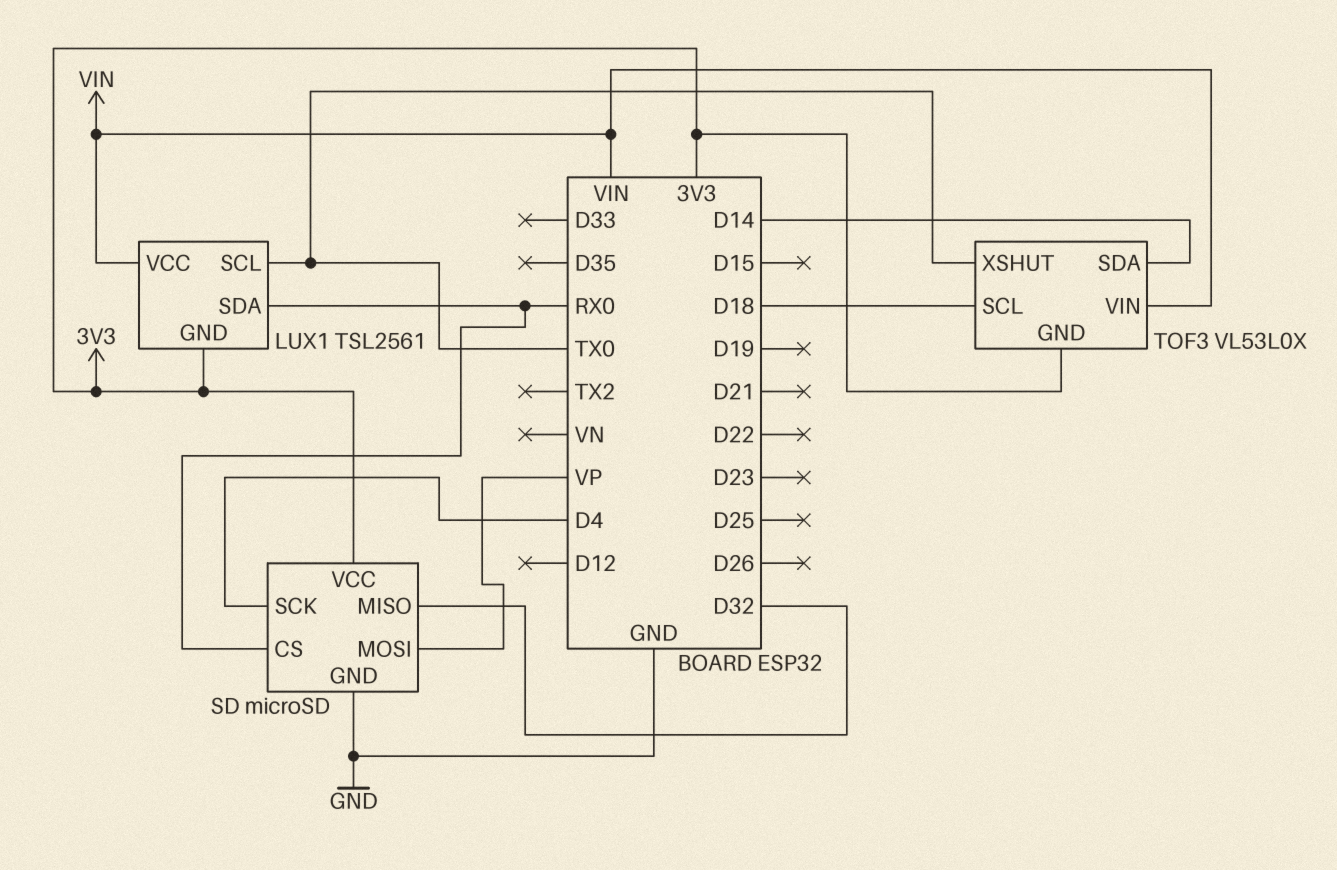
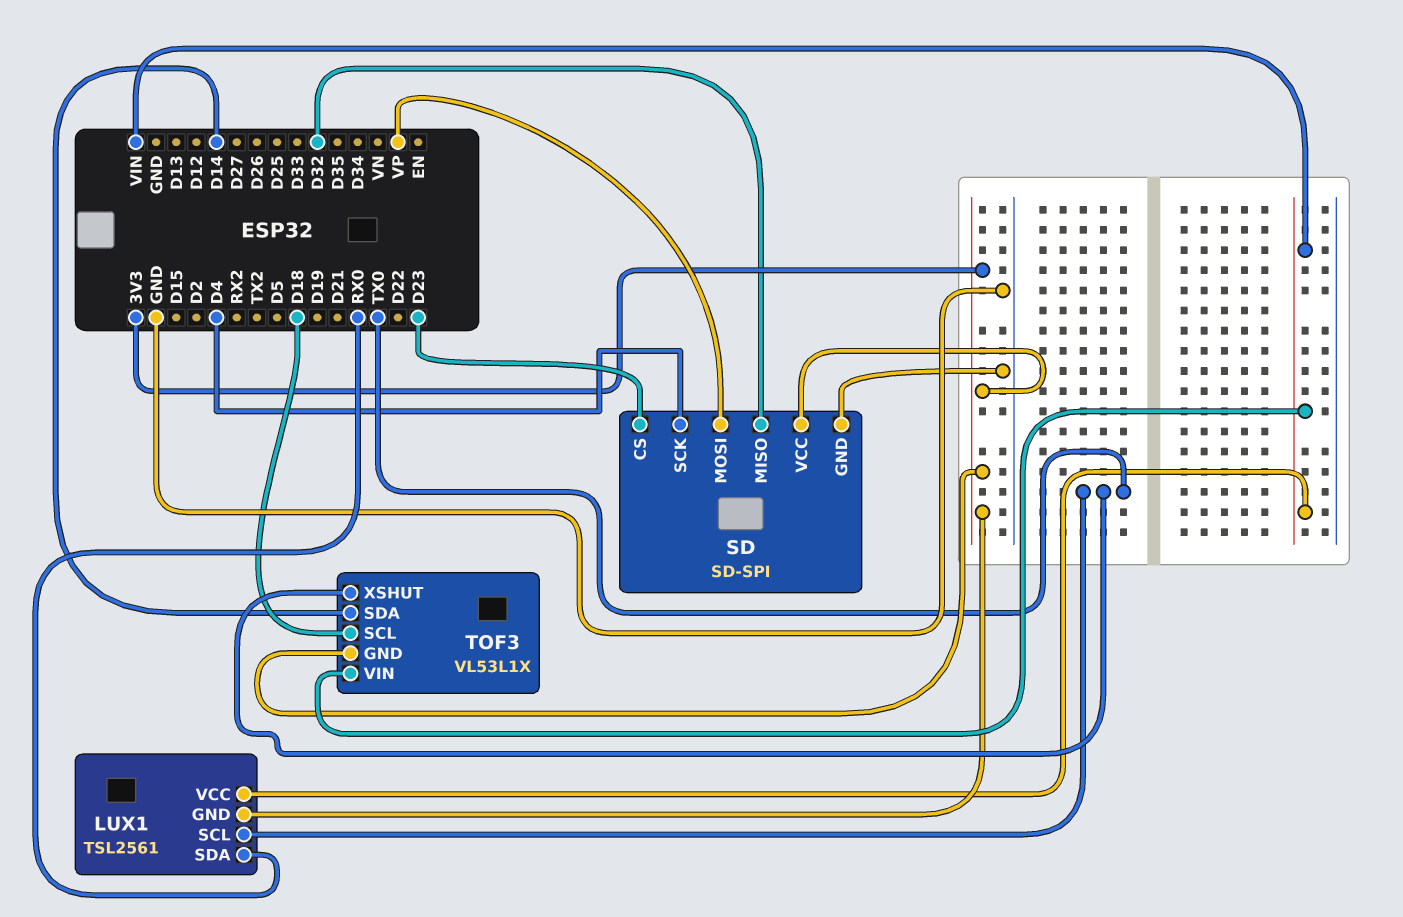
SD: microSD -> SD-SPI
SD pin CS: RX0 -> D23
TOF3: VL53L0X -> VL53L1X

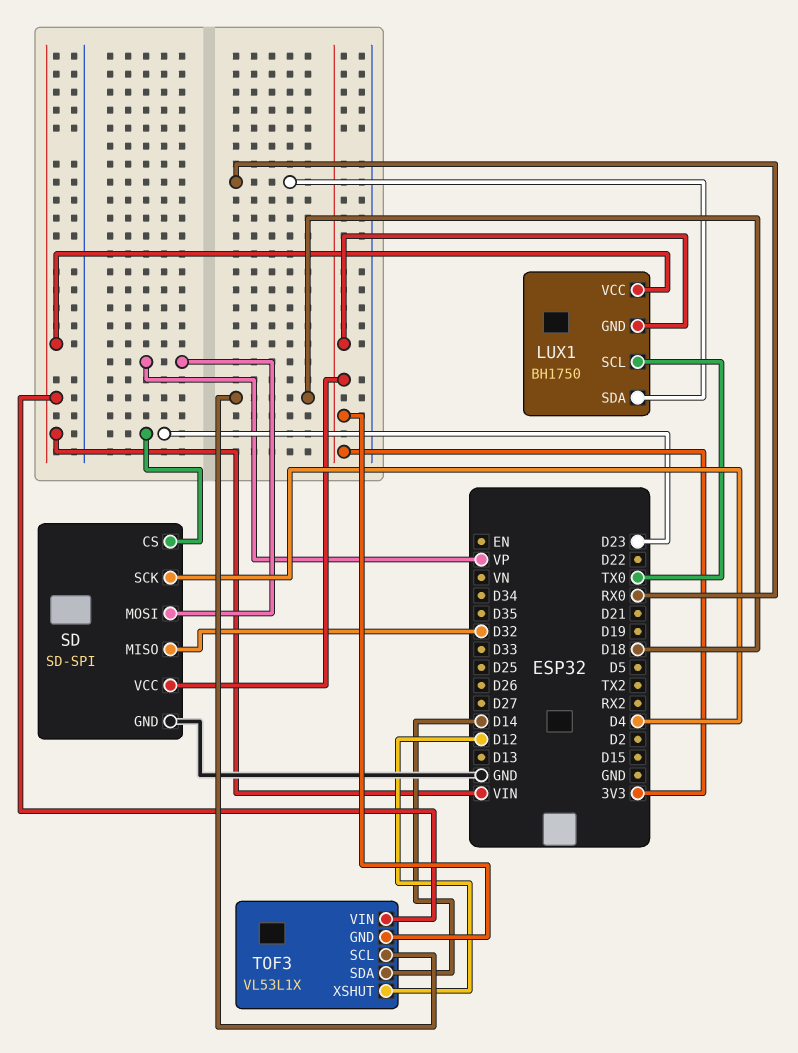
LUX1: TSL2561 -> BH1750
TOF3 pin XSHUT: TX0 -> D12

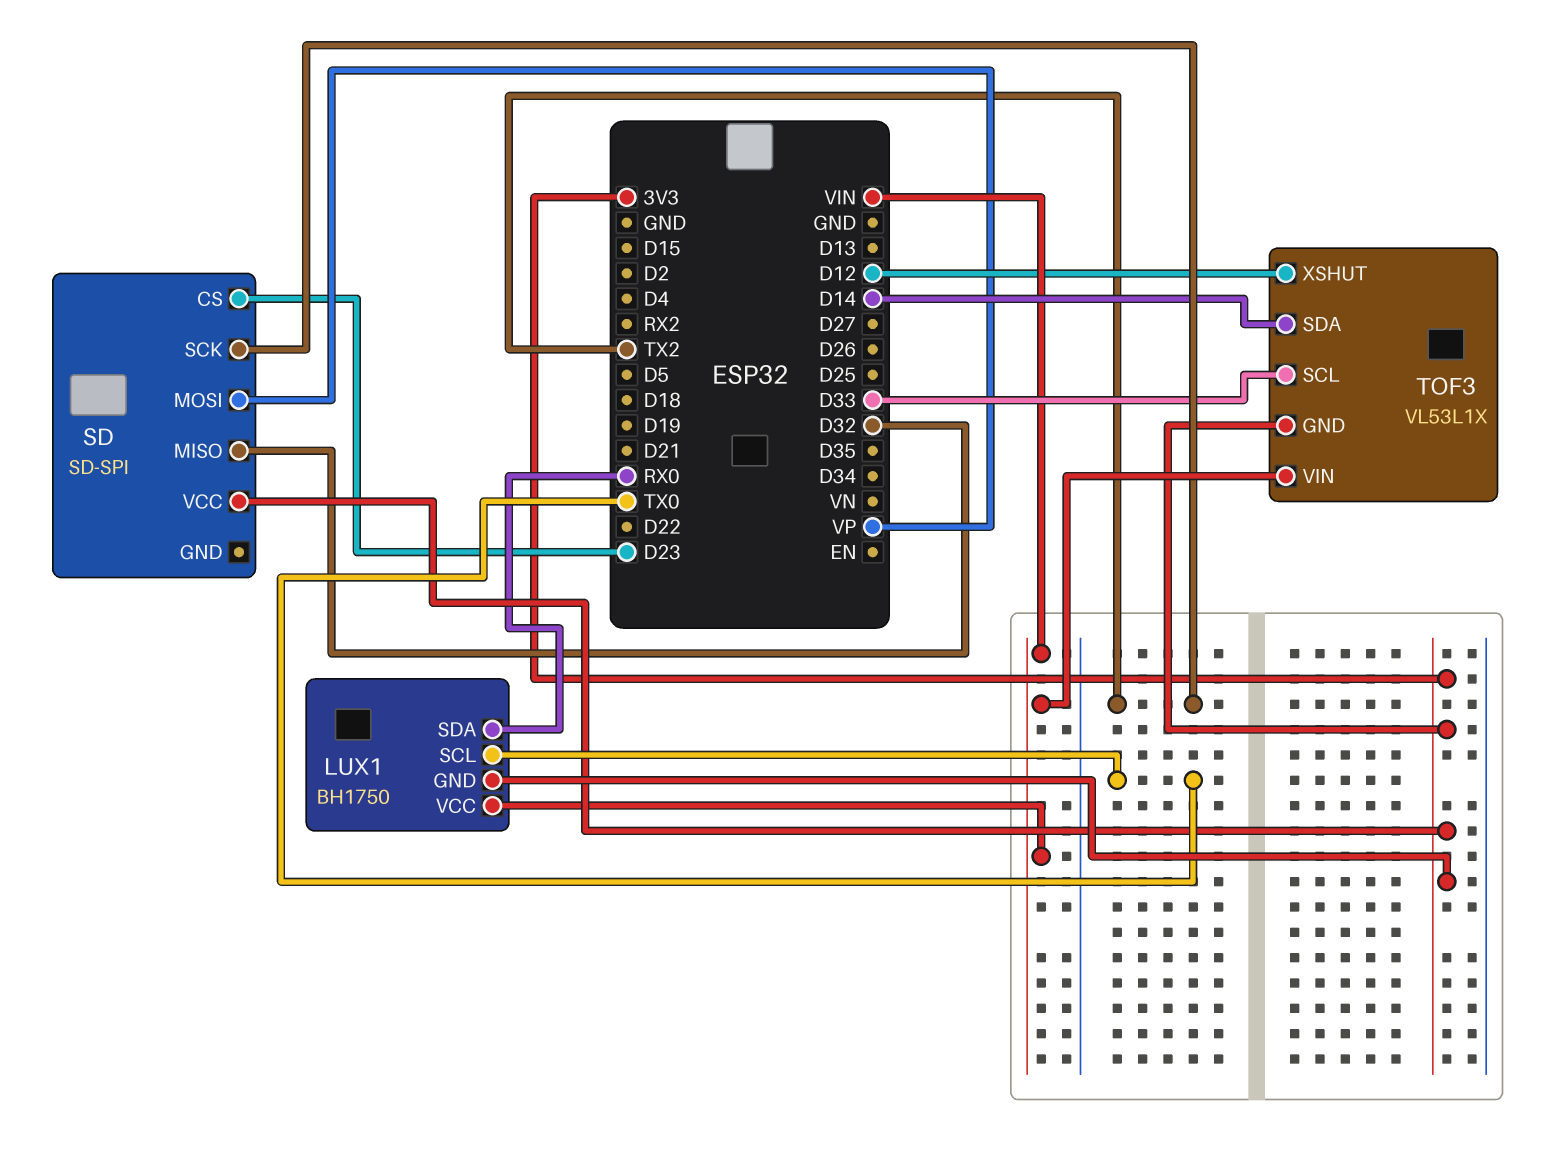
SD pin GND: GND -> none
SD pin SCK: D4 -> TX2
TOF3 pin SCL: D18 -> D33

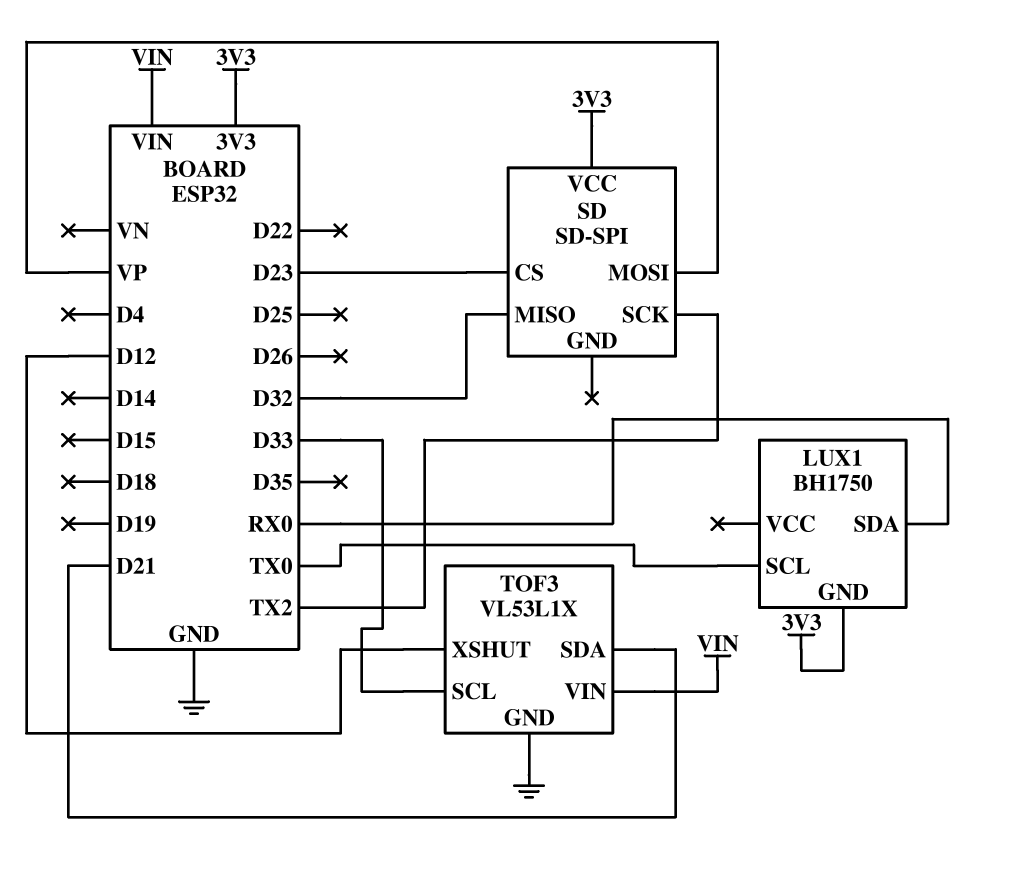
LUX1 pin VCC: VIN -> none
TOF3 pin GND: 3V3 -> GND
TOF3 pin SDA: D14 -> D21

